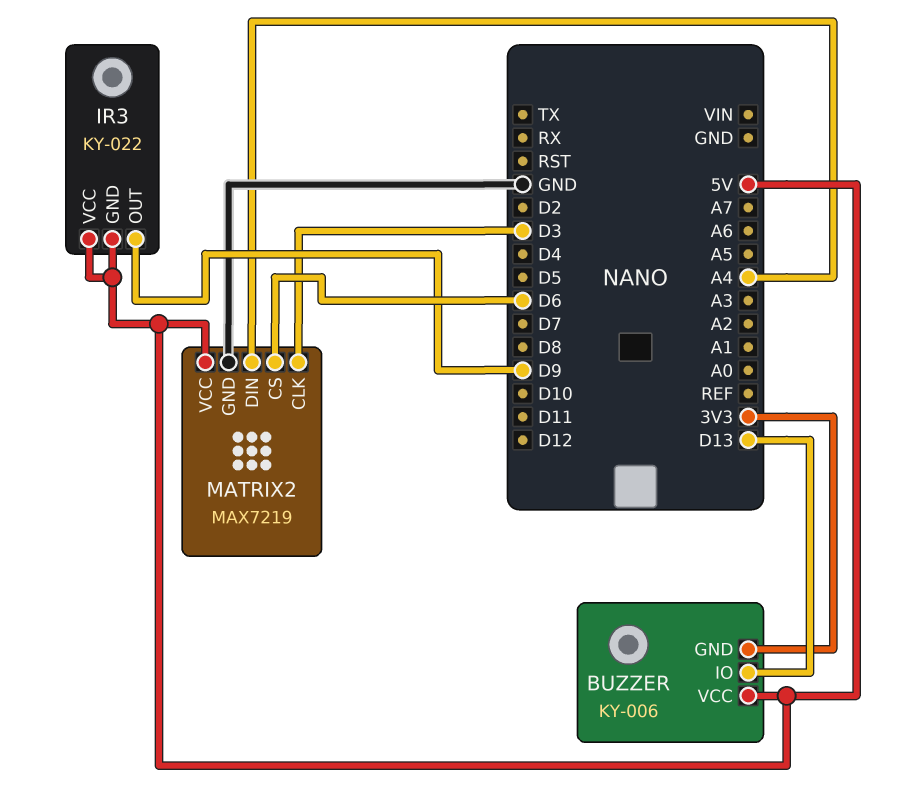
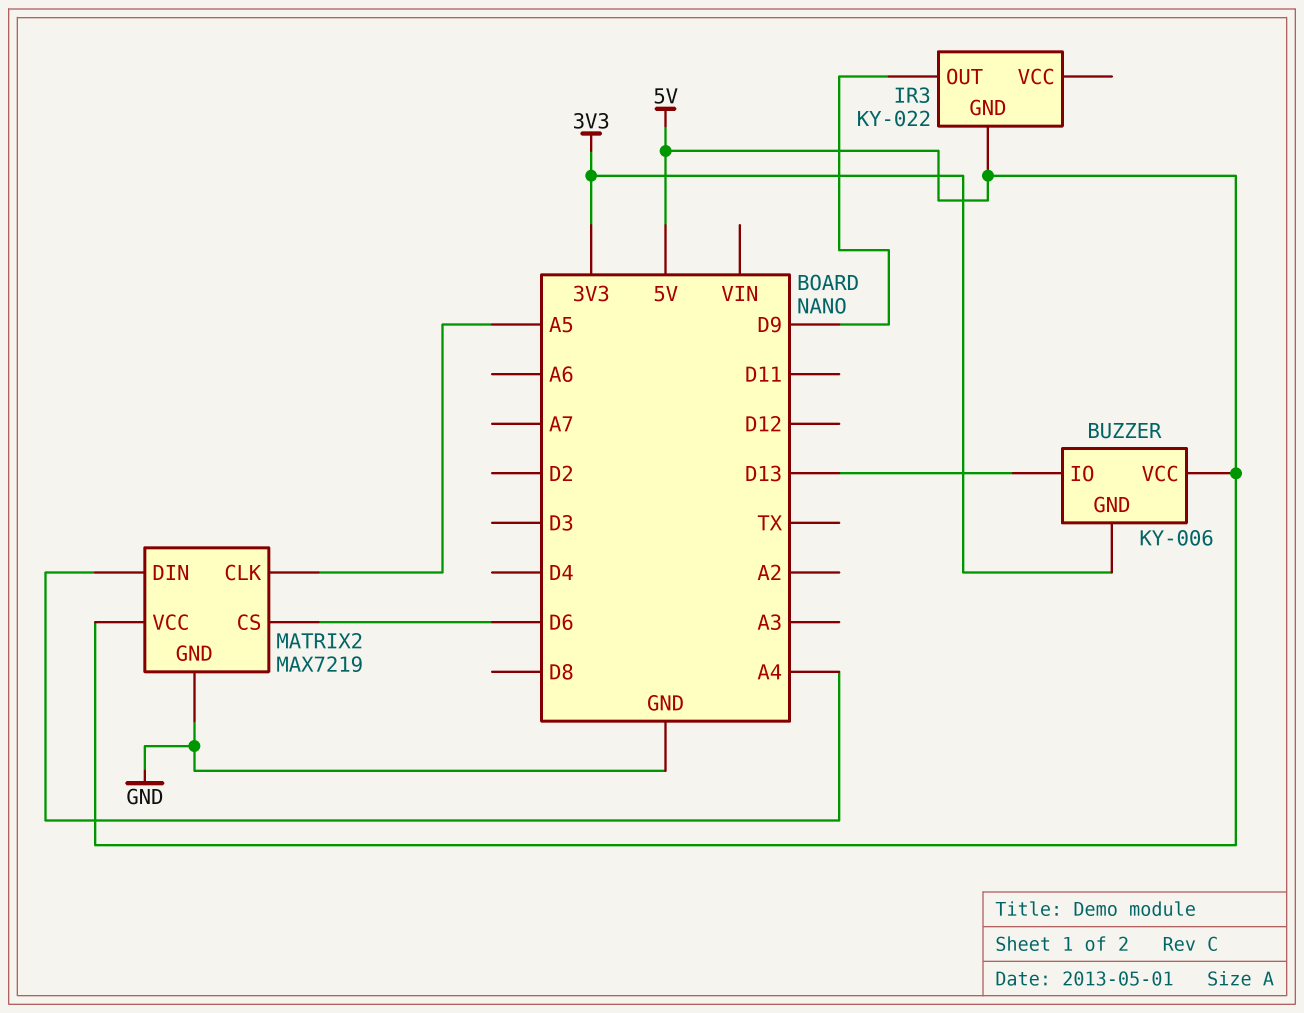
IR3 pin VCC: 5V -> none
MATRIX2 pin CLK: D3 -> A5

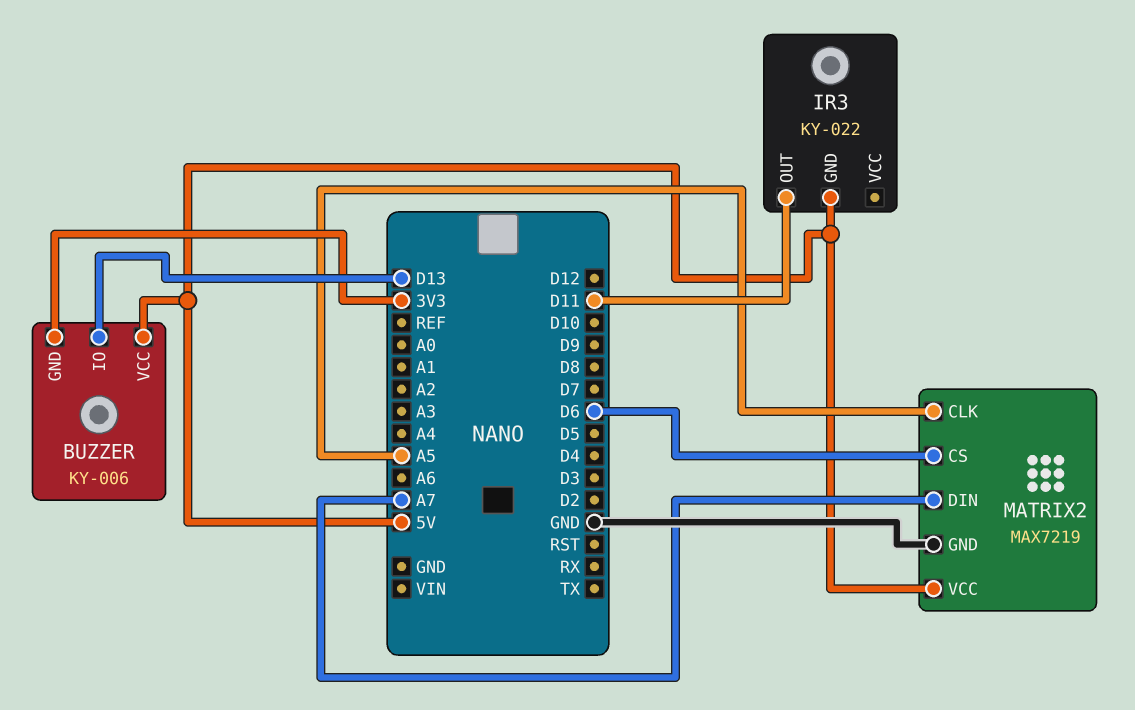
IR3 pin OUT: D9 -> D11
MATRIX2 pin DIN: A4 -> A7

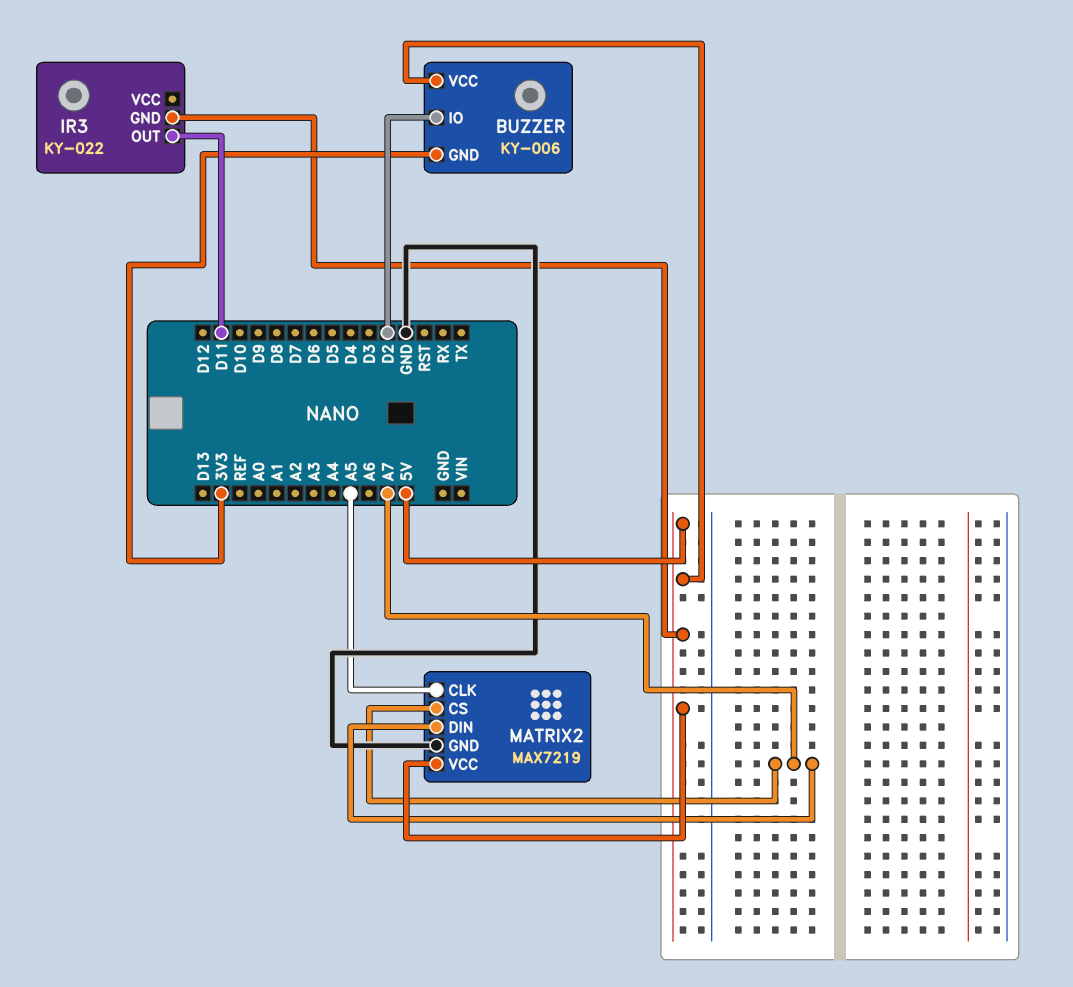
BUZZER pin IO: D13 -> D2
MATRIX2 pin CS: D6 -> A7

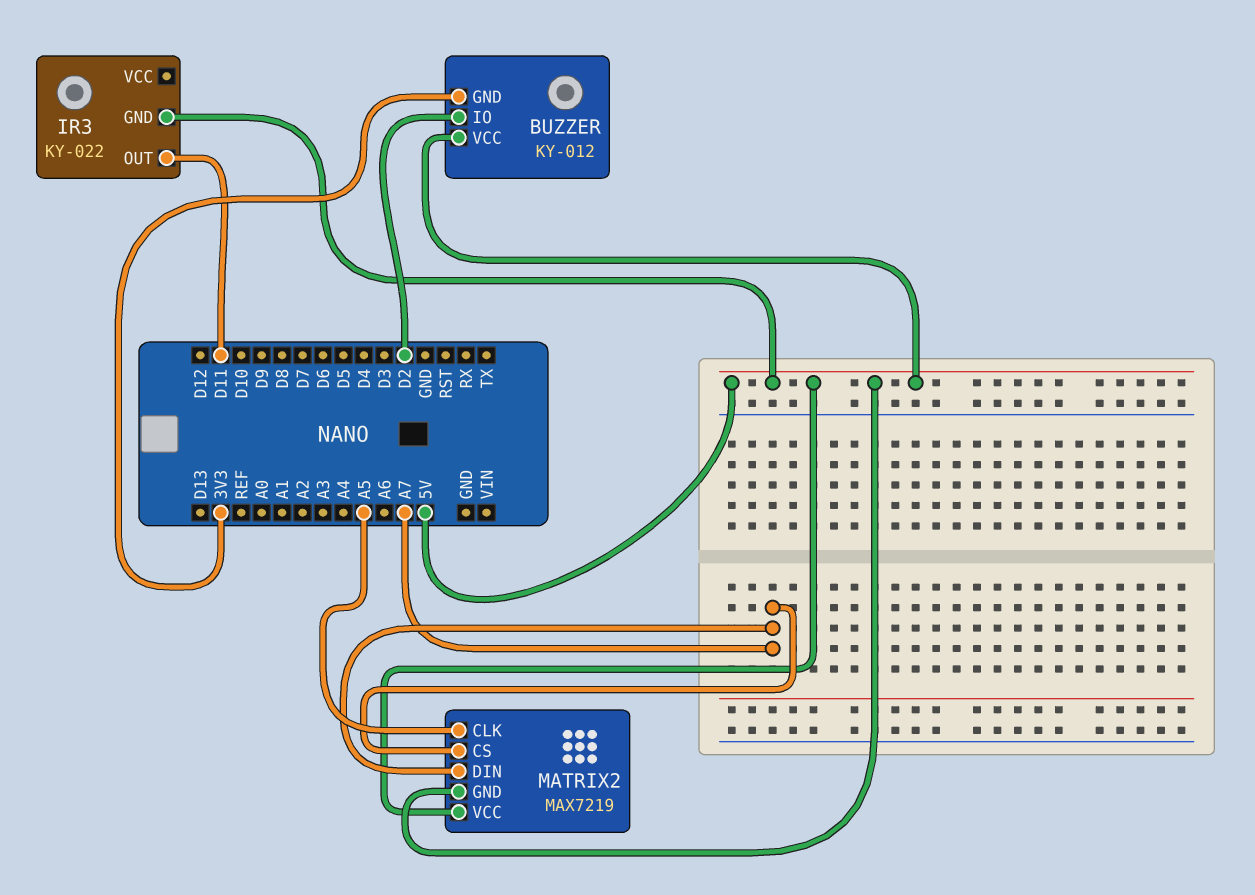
BUZZER: KY-006 -> KY-012
MATRIX2 pin GND: GND -> 5V

